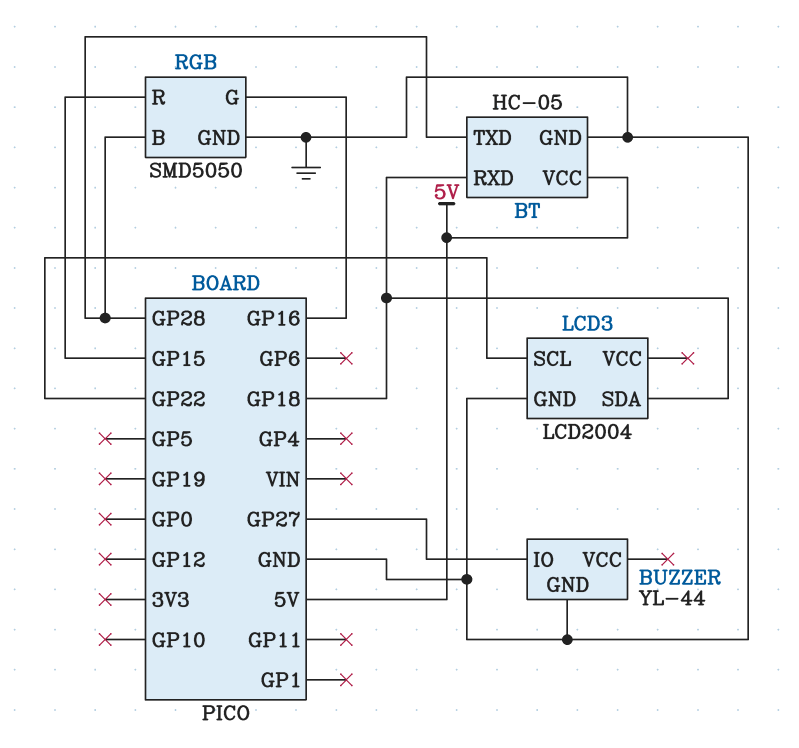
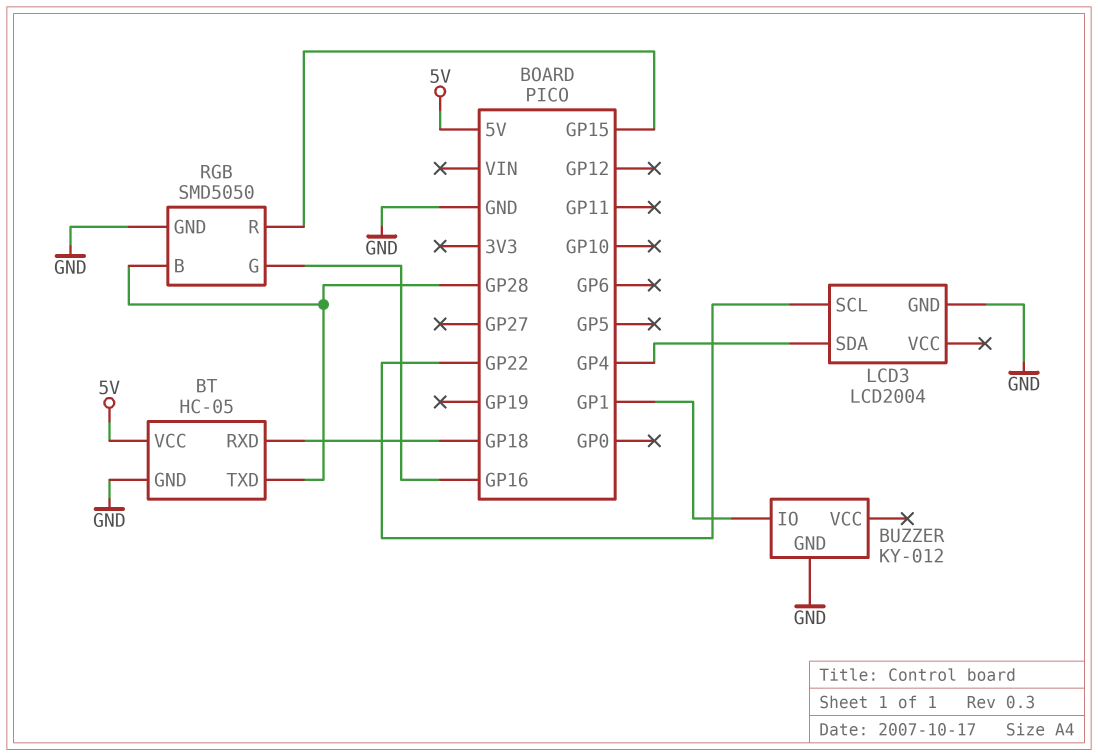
BUZZER: YL-44 -> KY-012
BUZZER pin IO: GP27 -> GP1
LCD3 pin SDA: GP18 -> GP4

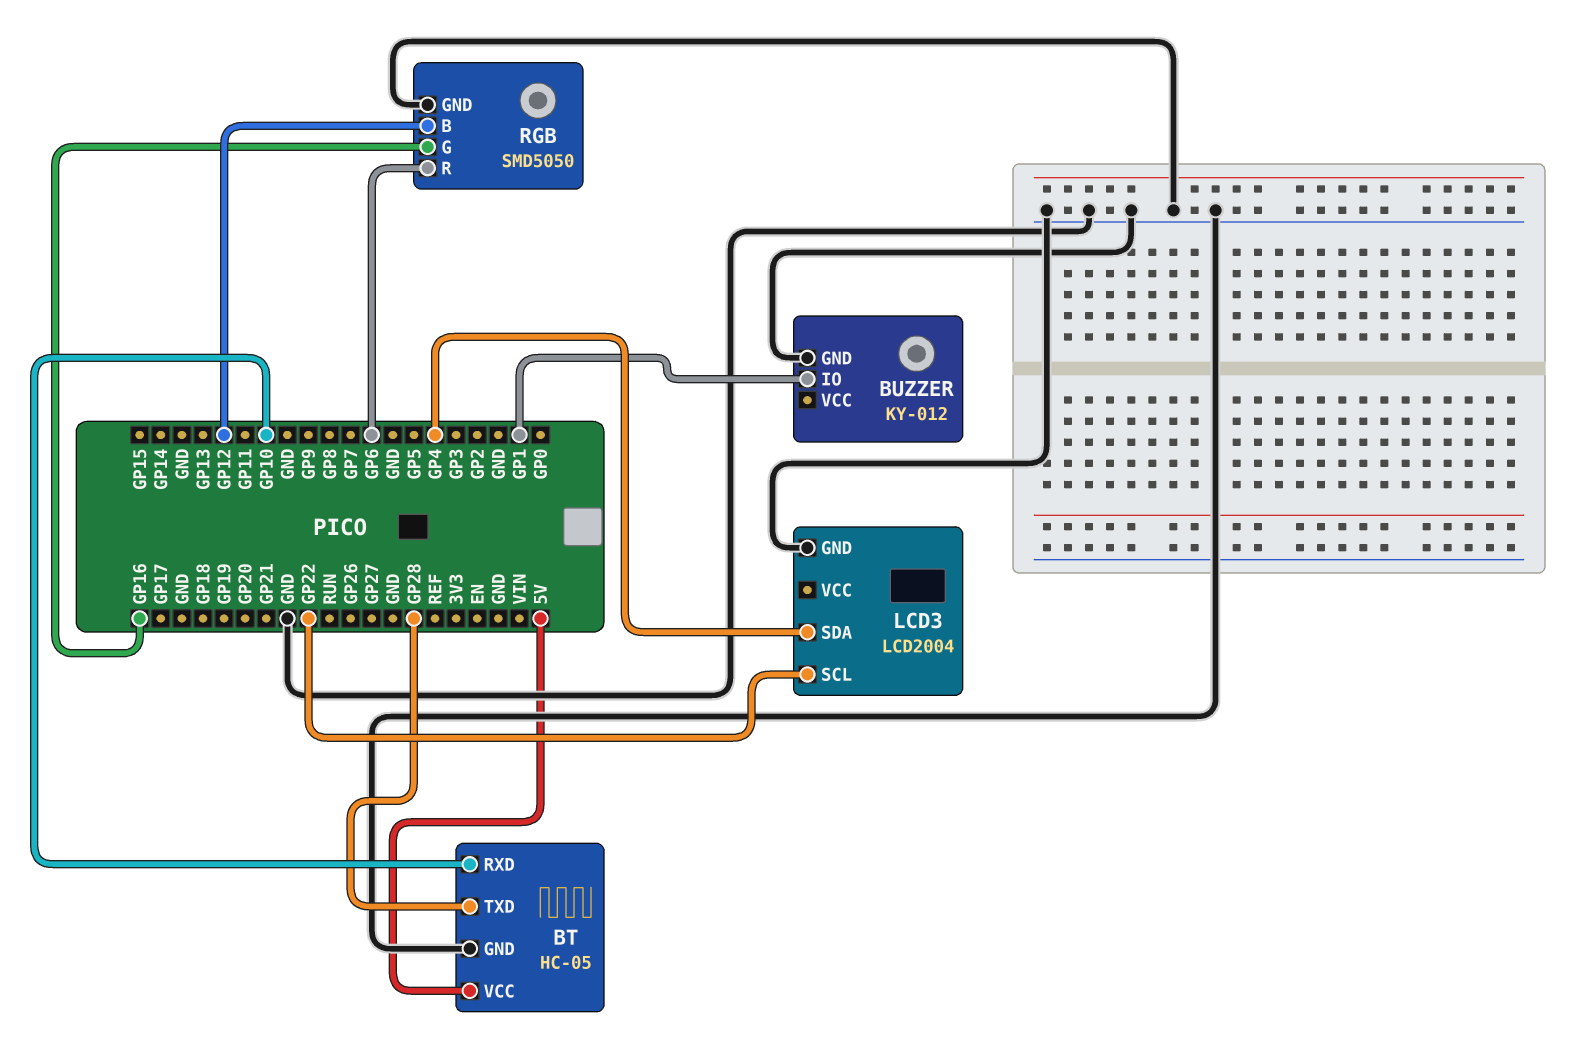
BT pin RXD: GP18 -> GP10
RGB pin B: GP28 -> GP12
RGB pin R: GP15 -> GP6

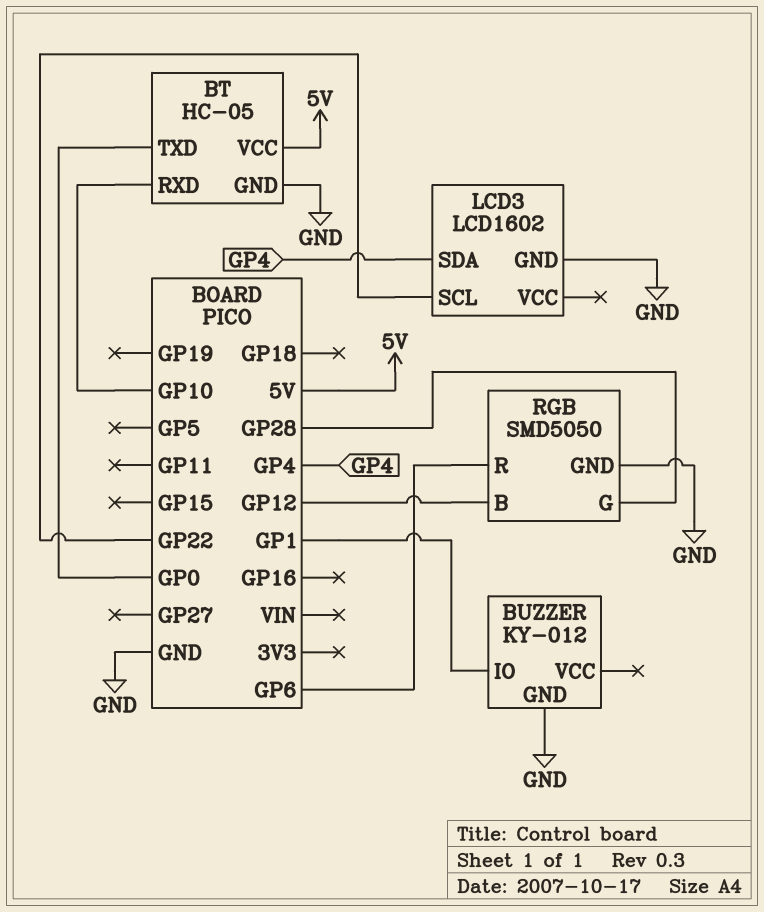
BT pin TXD: GP28 -> GP0
LCD3: LCD2004 -> LCD1602
RGB pin G: GP16 -> GP28

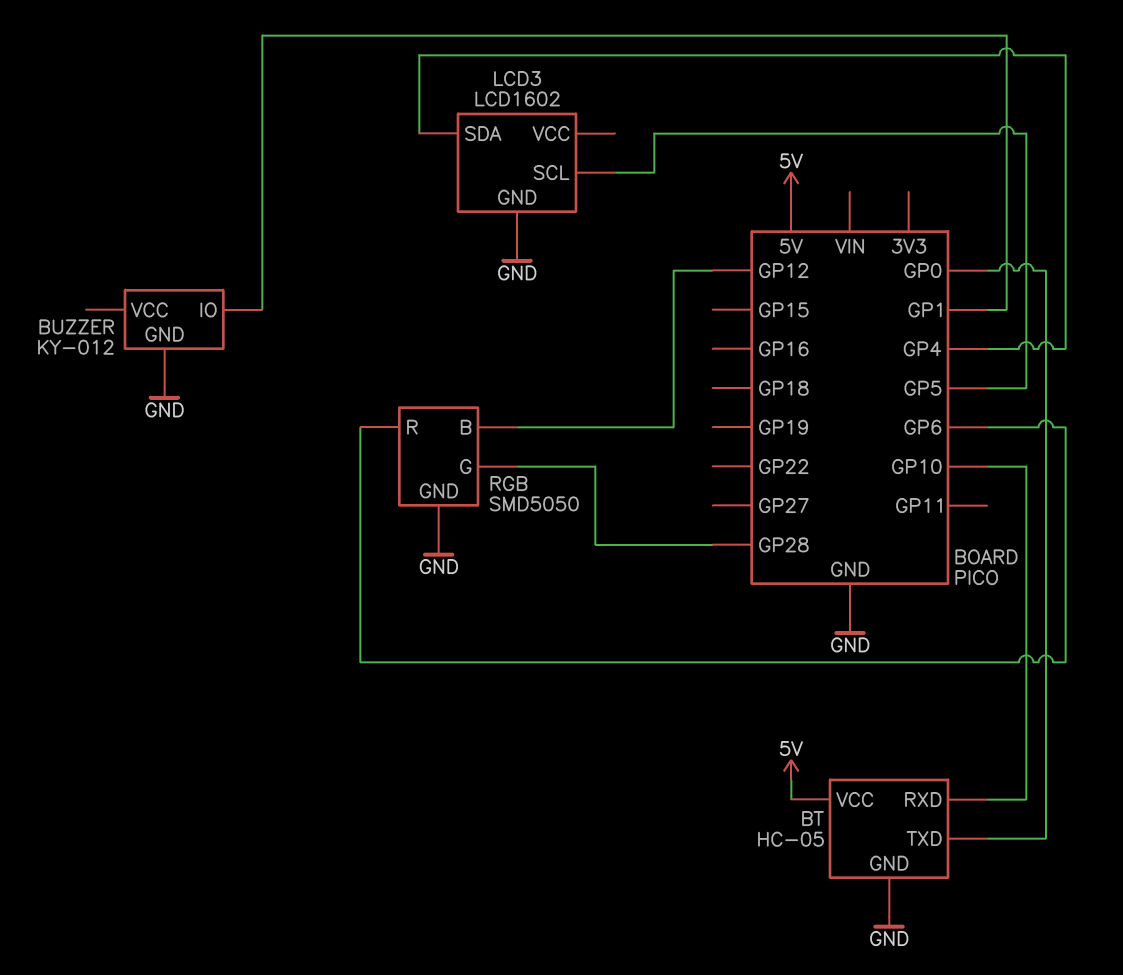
LCD3 pin SCL: GP22 -> GP5

